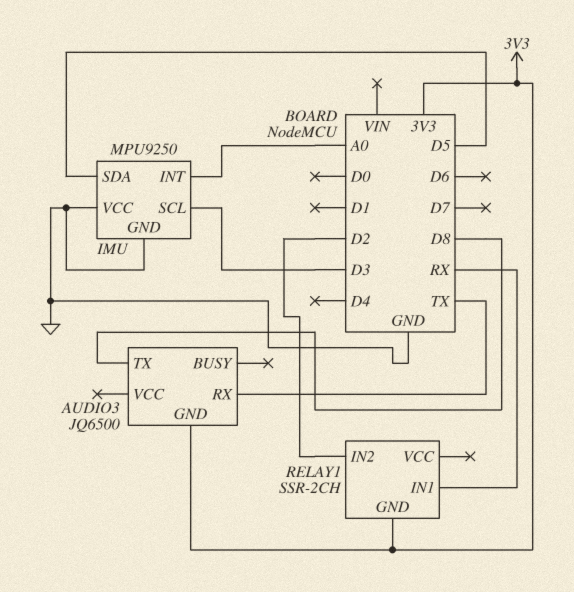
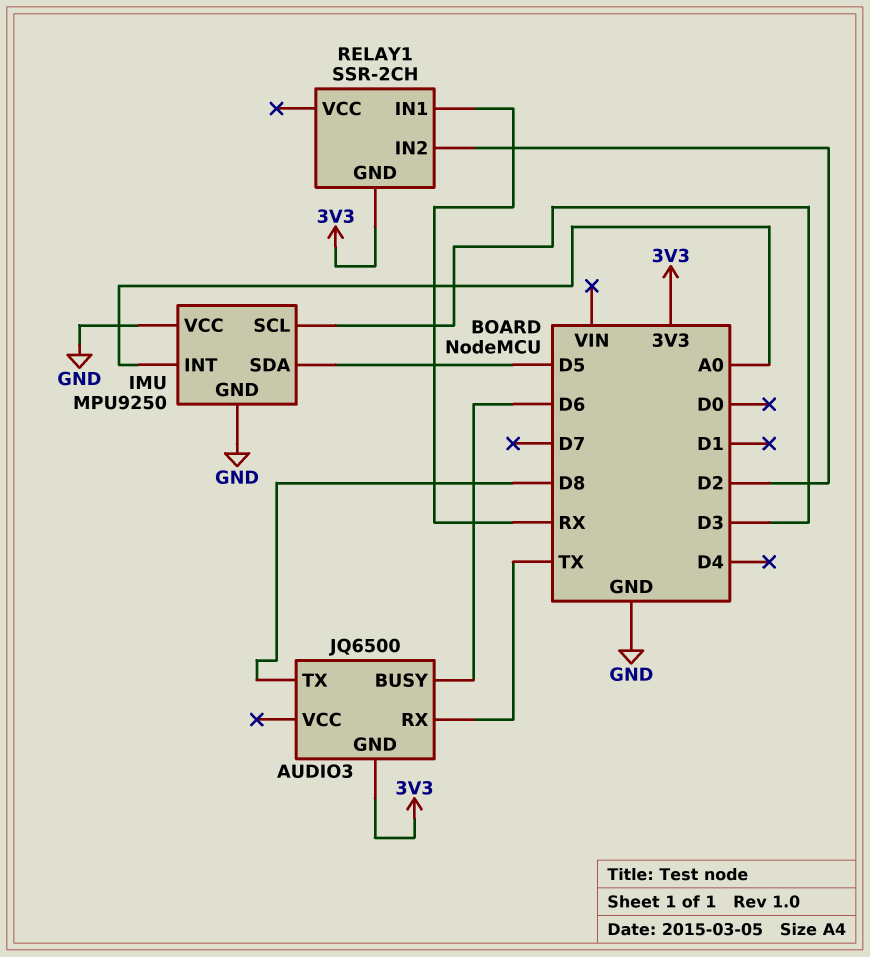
AUDIO3 pin BUSY: none -> D6

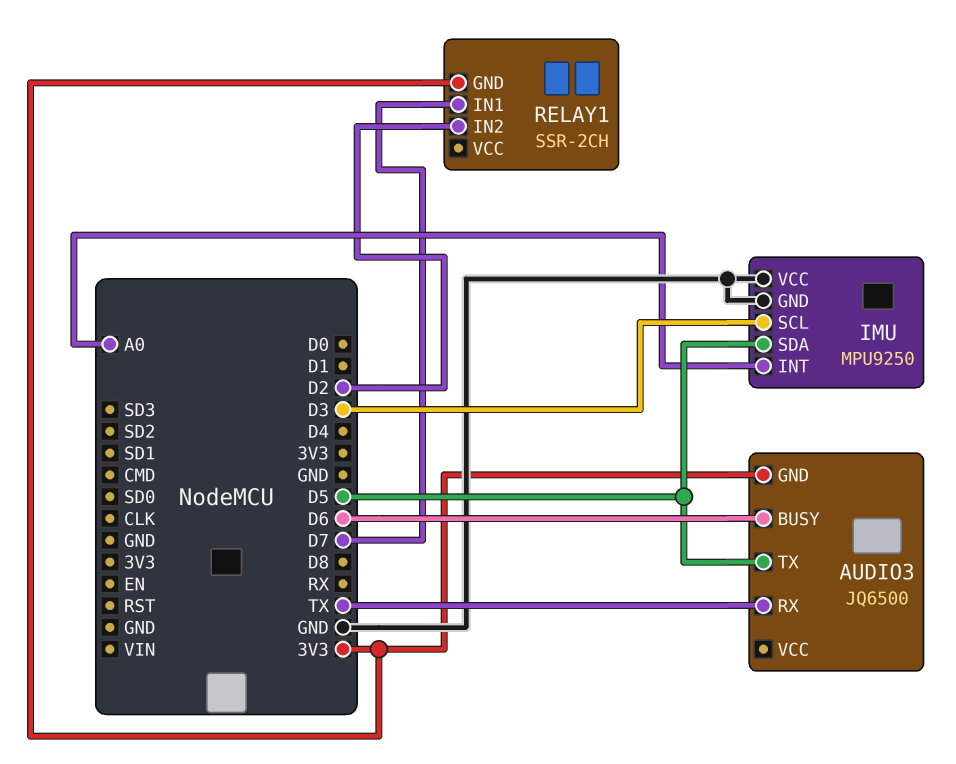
AUDIO3 pin TX: D8 -> D5
RELAY1 pin IN1: RX -> D7

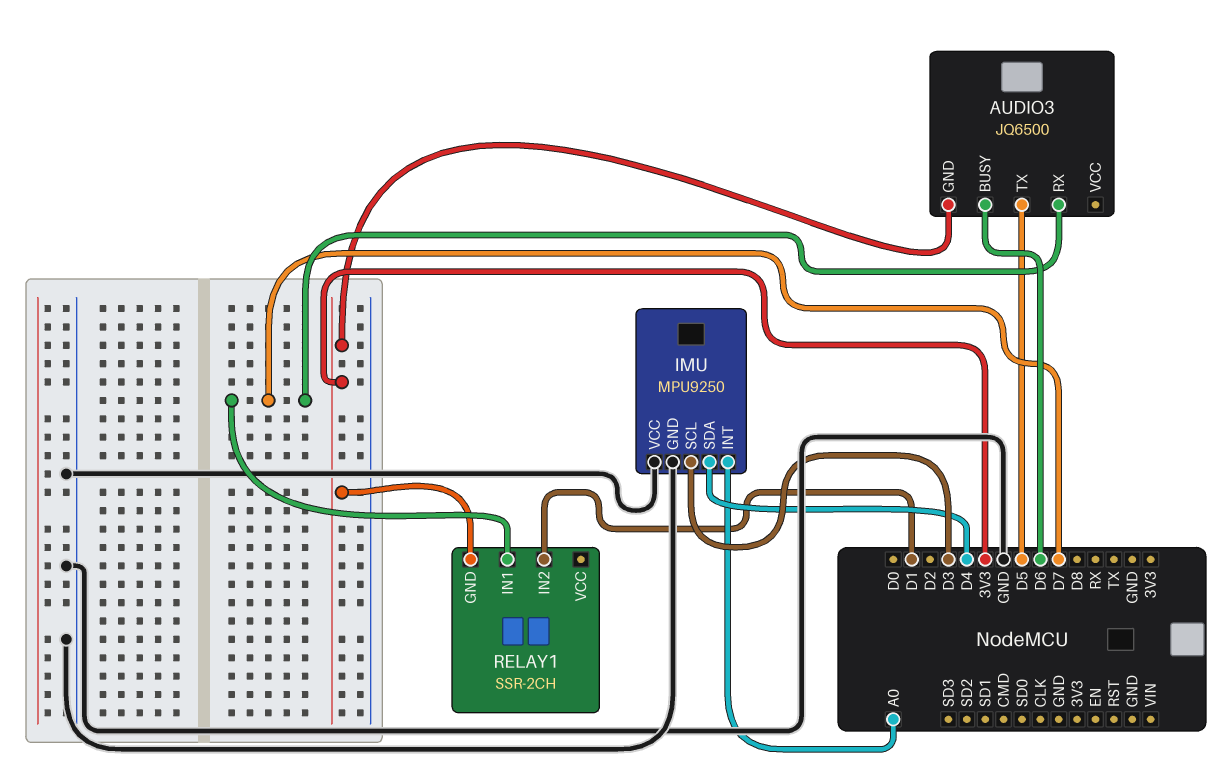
AUDIO3 pin RX: TX -> D7
IMU pin SDA: D5 -> D4
RELAY1 pin IN2: D2 -> D1

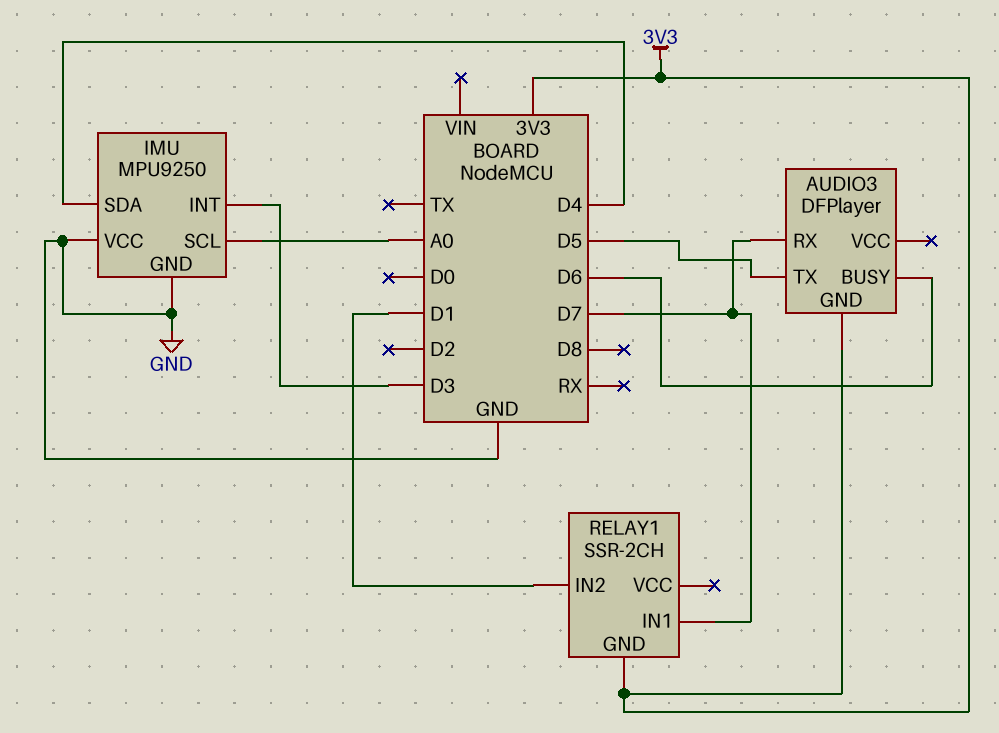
AUDIO3: JQ6500 -> DFPlayer
IMU pin INT: A0 -> D3
IMU pin SCL: D3 -> A0

